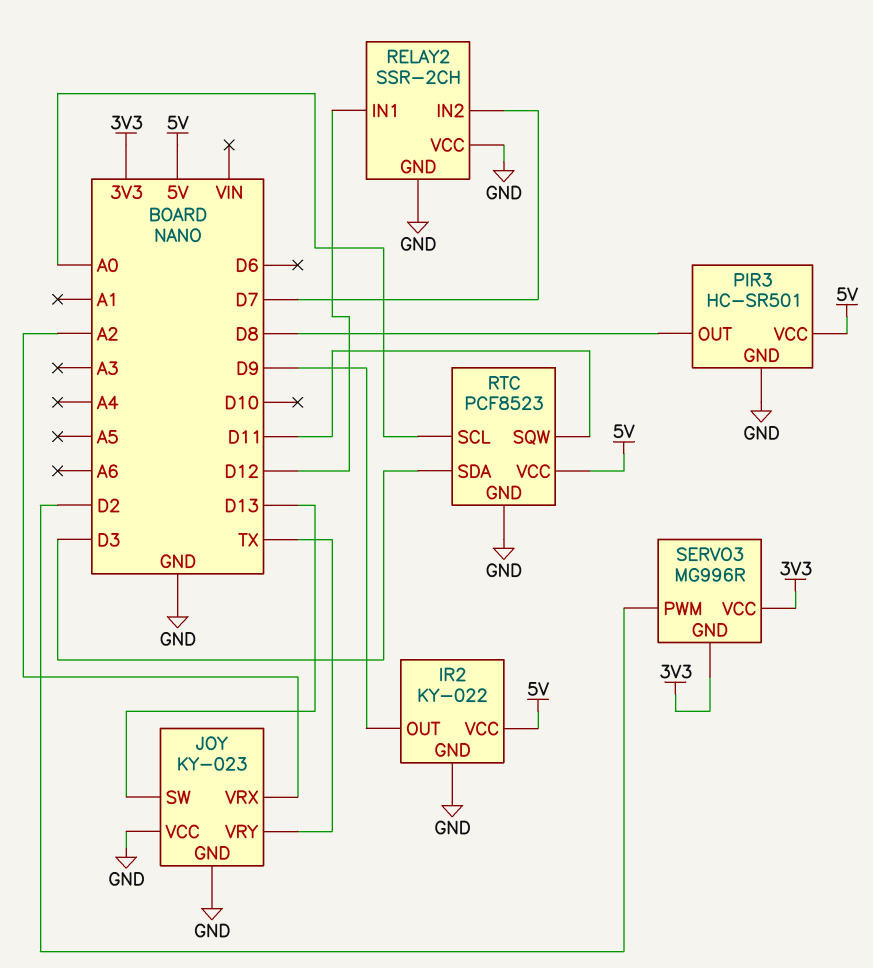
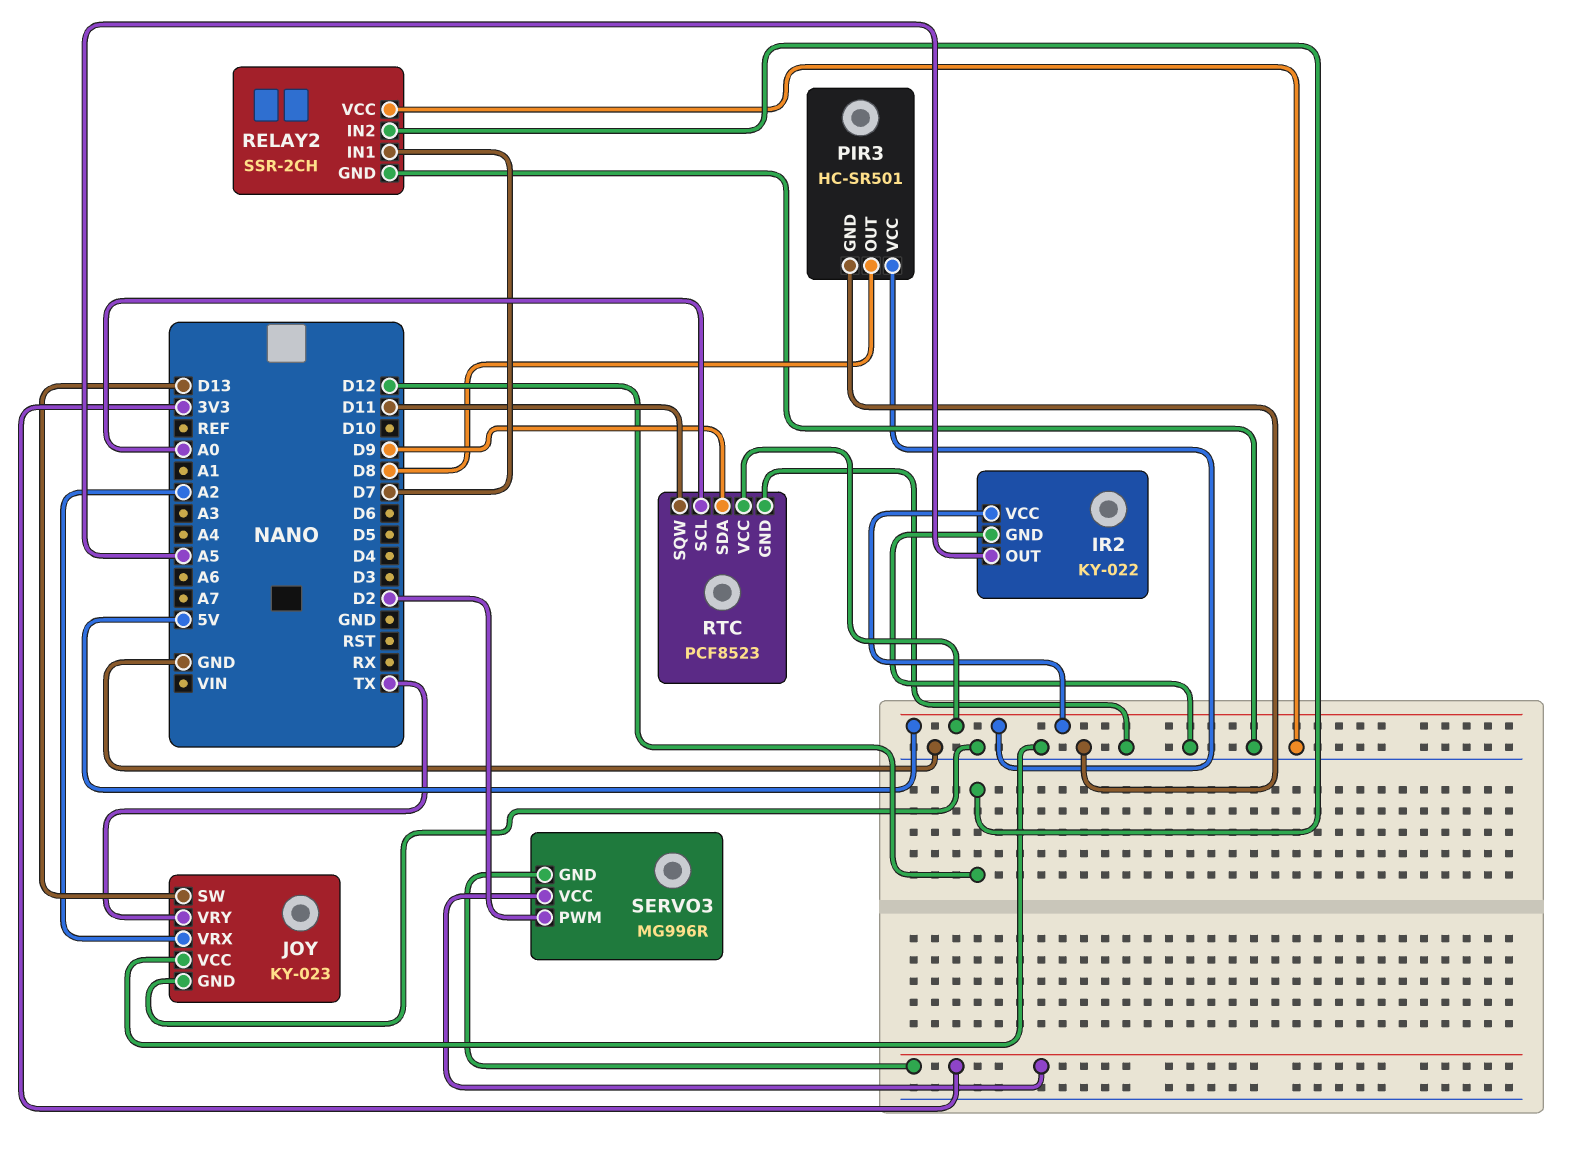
IR2 pin OUT: D9 -> A5
RELAY2 pin IN1: D12 -> D7
RELAY2 pin IN2: D7 -> D12
RTC pin SDA: D3 -> D9

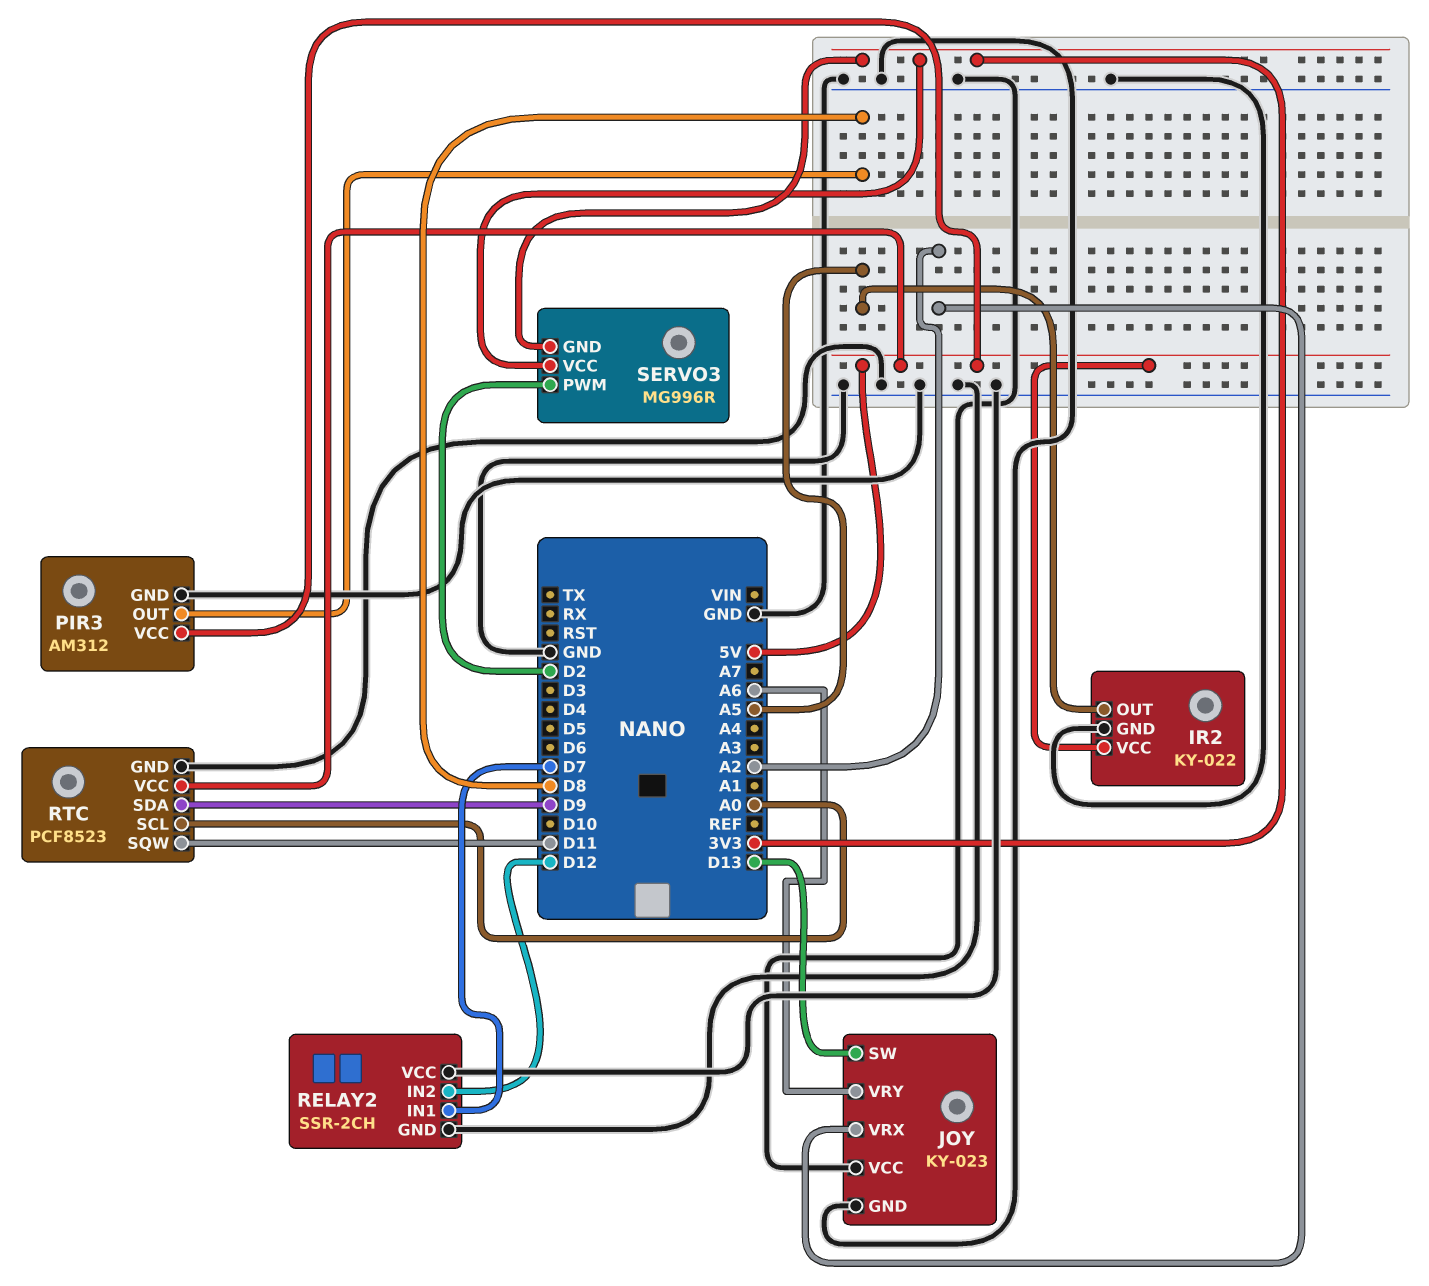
JOY pin VRY: TX -> A6
PIR3: HC-SR501 -> AM312

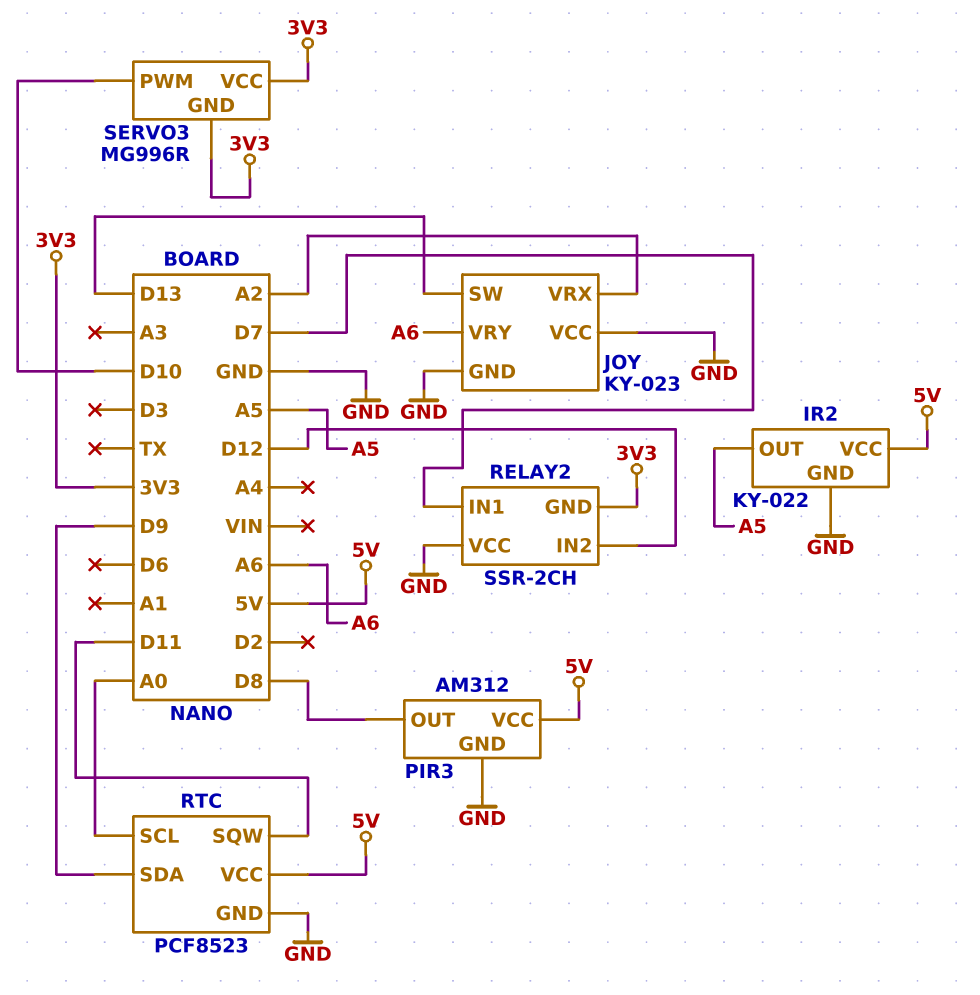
RELAY2 pin GND: GND -> 3V3
SERVO3 pin PWM: D2 -> D10

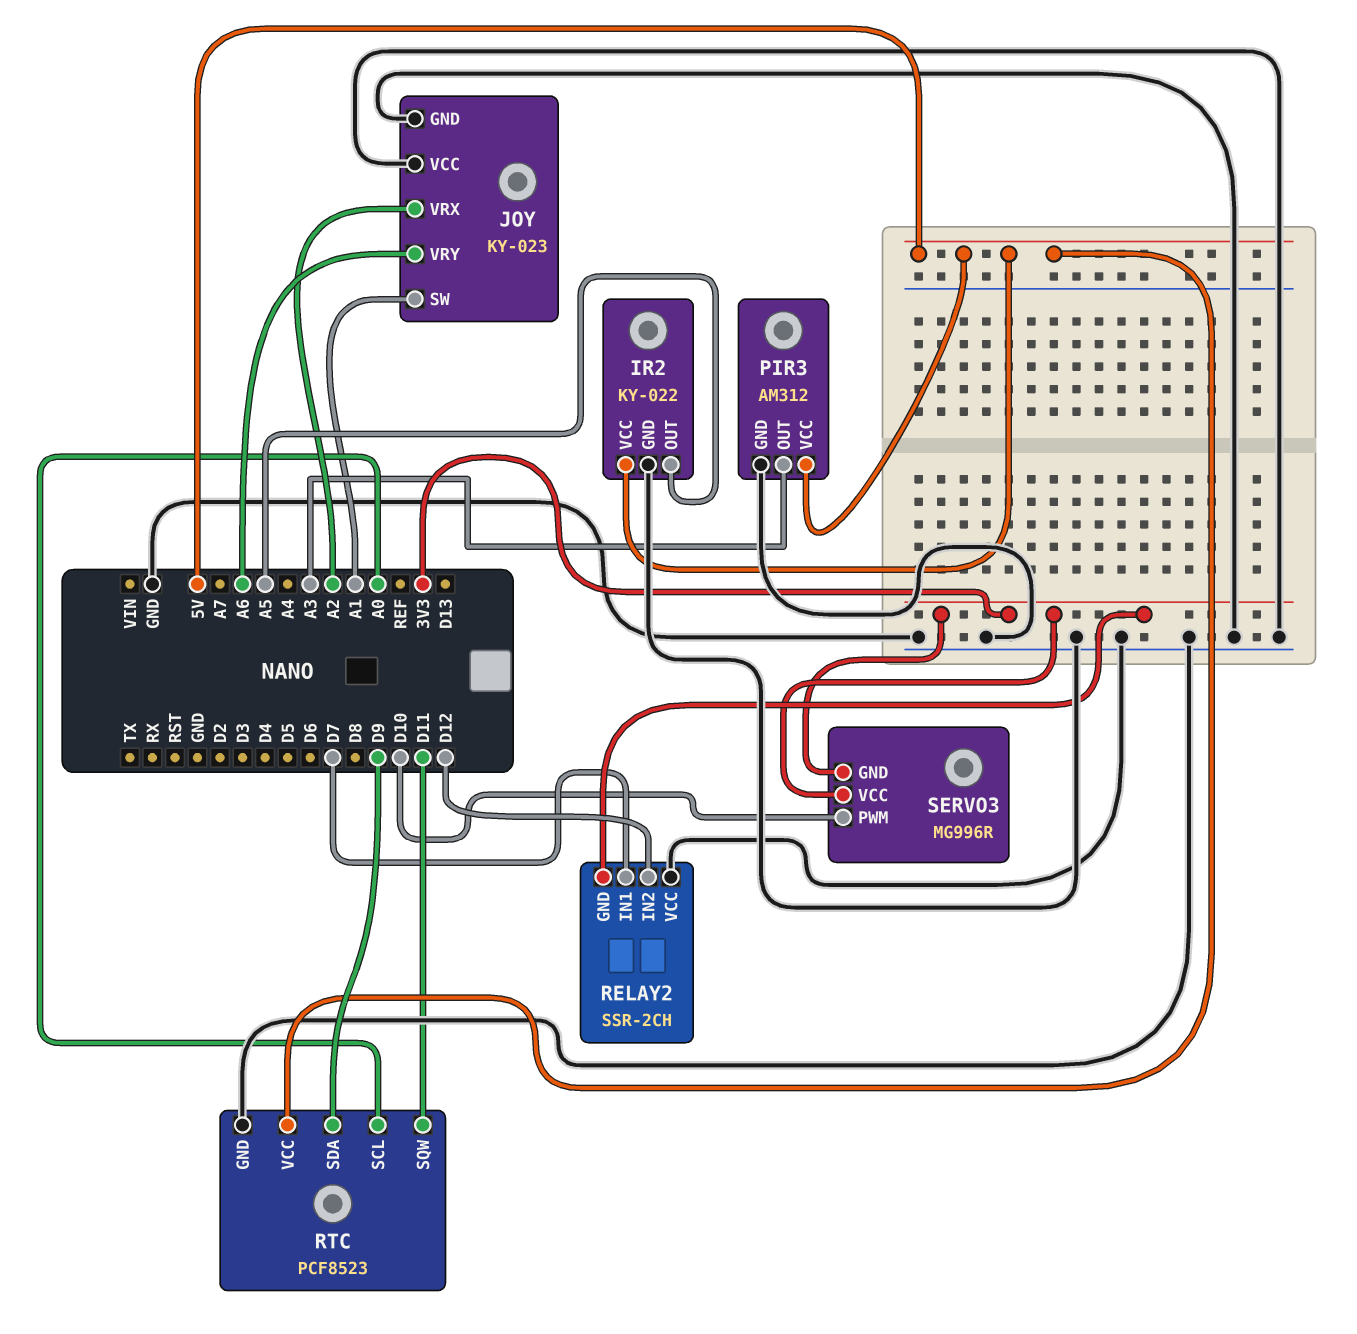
JOY pin SW: D13 -> A1
PIR3 pin OUT: D8 -> A3

